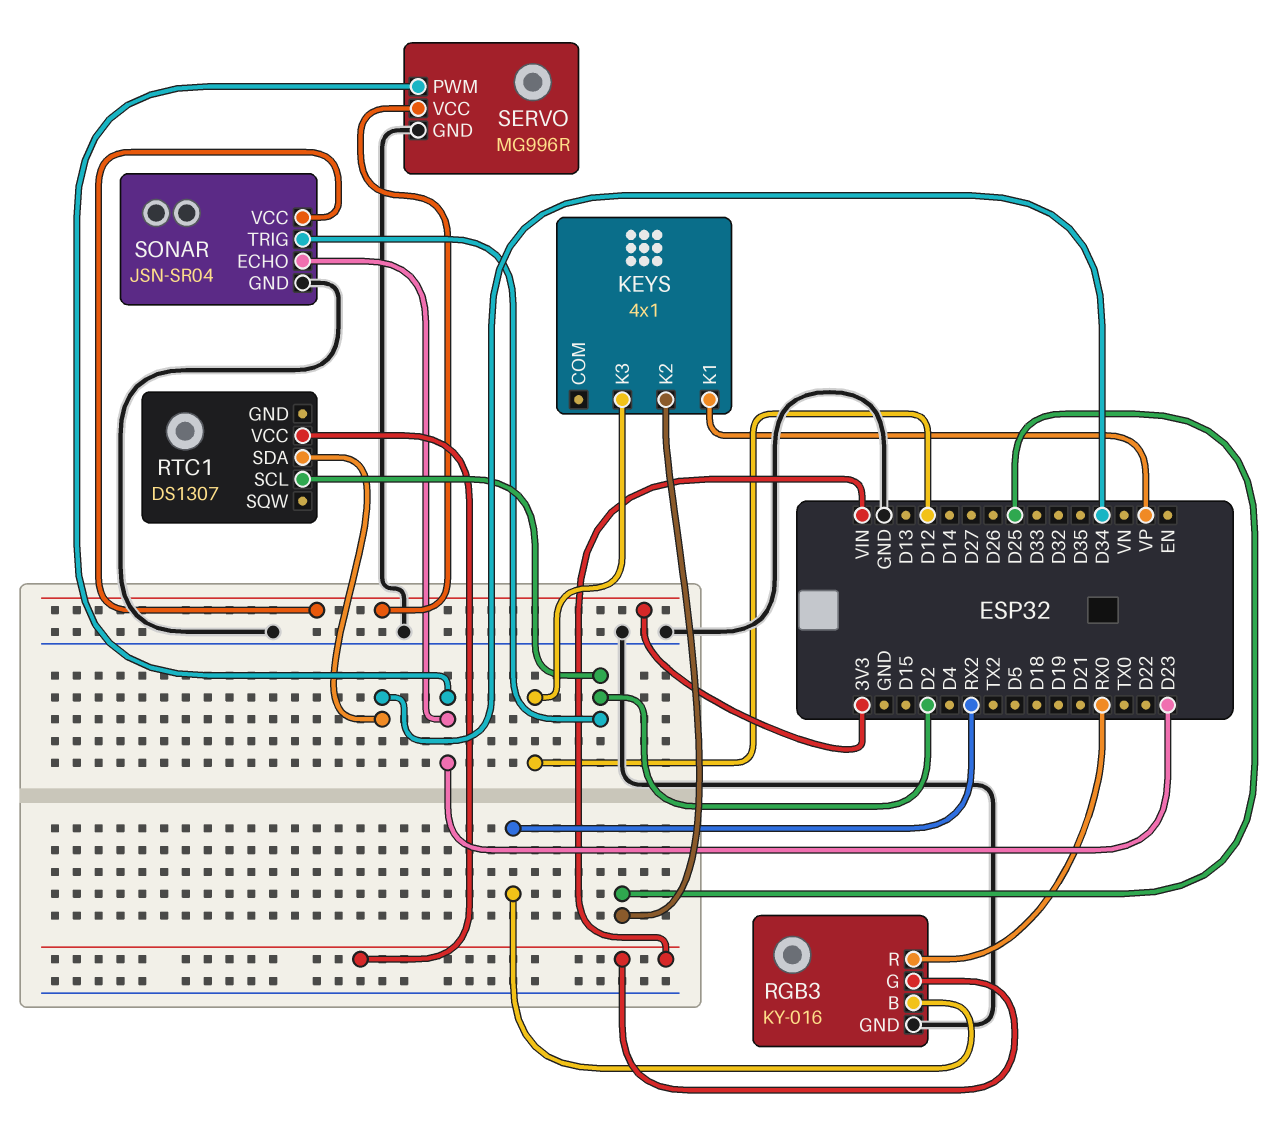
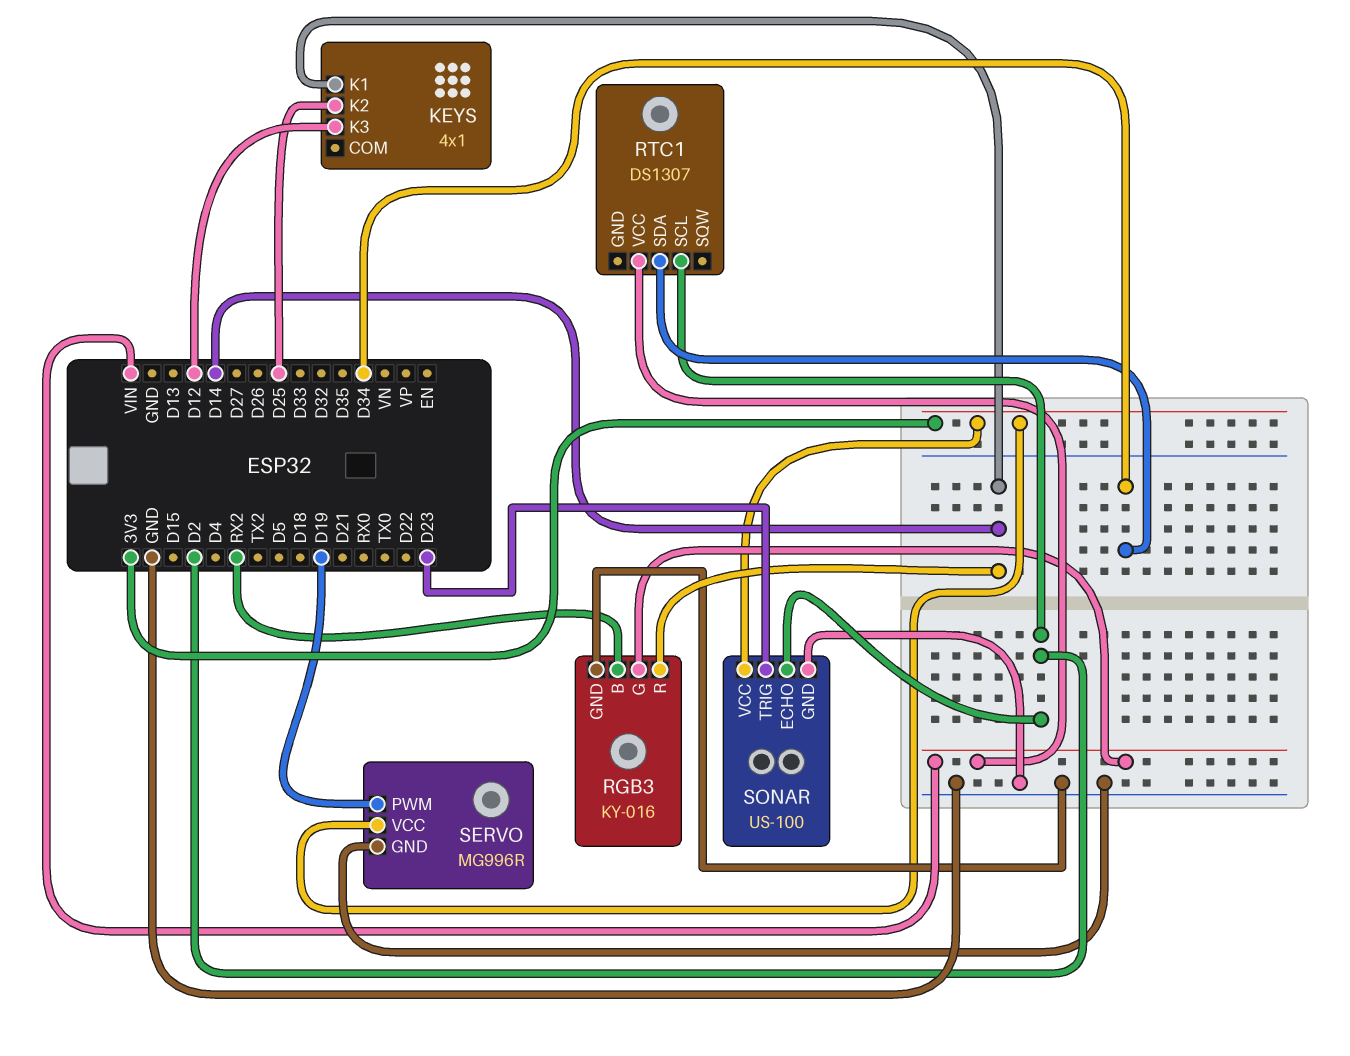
KEYS pin K1: VP -> D14
RGB3 pin R: RX0 -> D14
SERVO pin PWM: D23 -> D19
SONAR: JSN-SR04 -> US-100
SONAR pin ECHO: D23 -> D2
SONAR pin TRIG: D2 -> D23

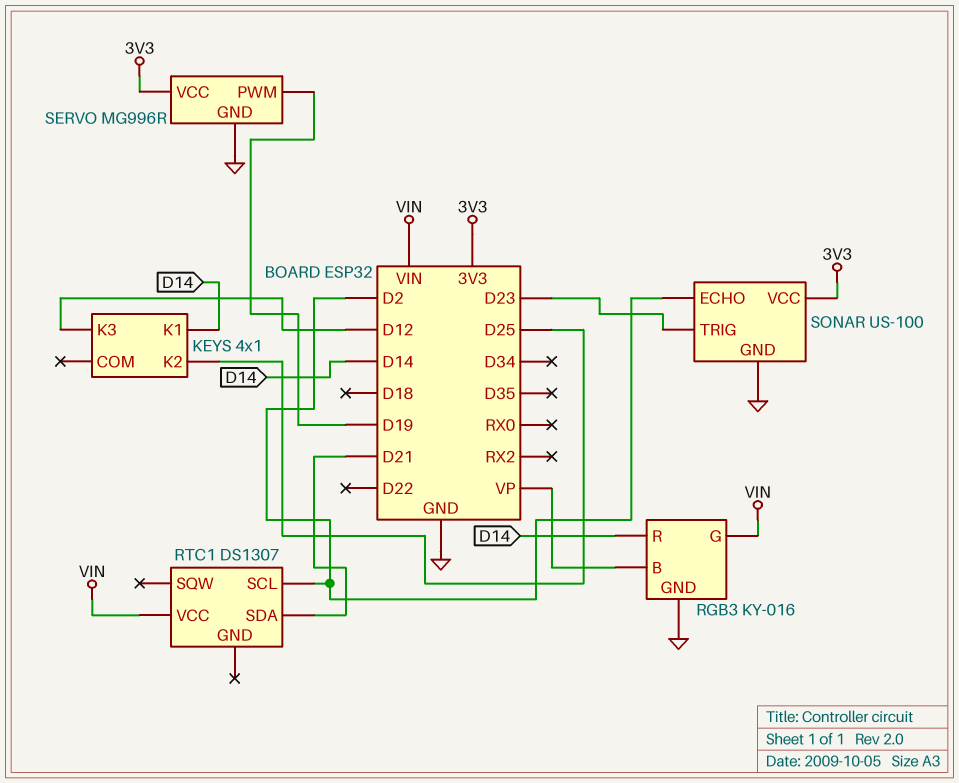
RGB3 pin B: RX2 -> VP
RTC1 pin SDA: D34 -> D21

